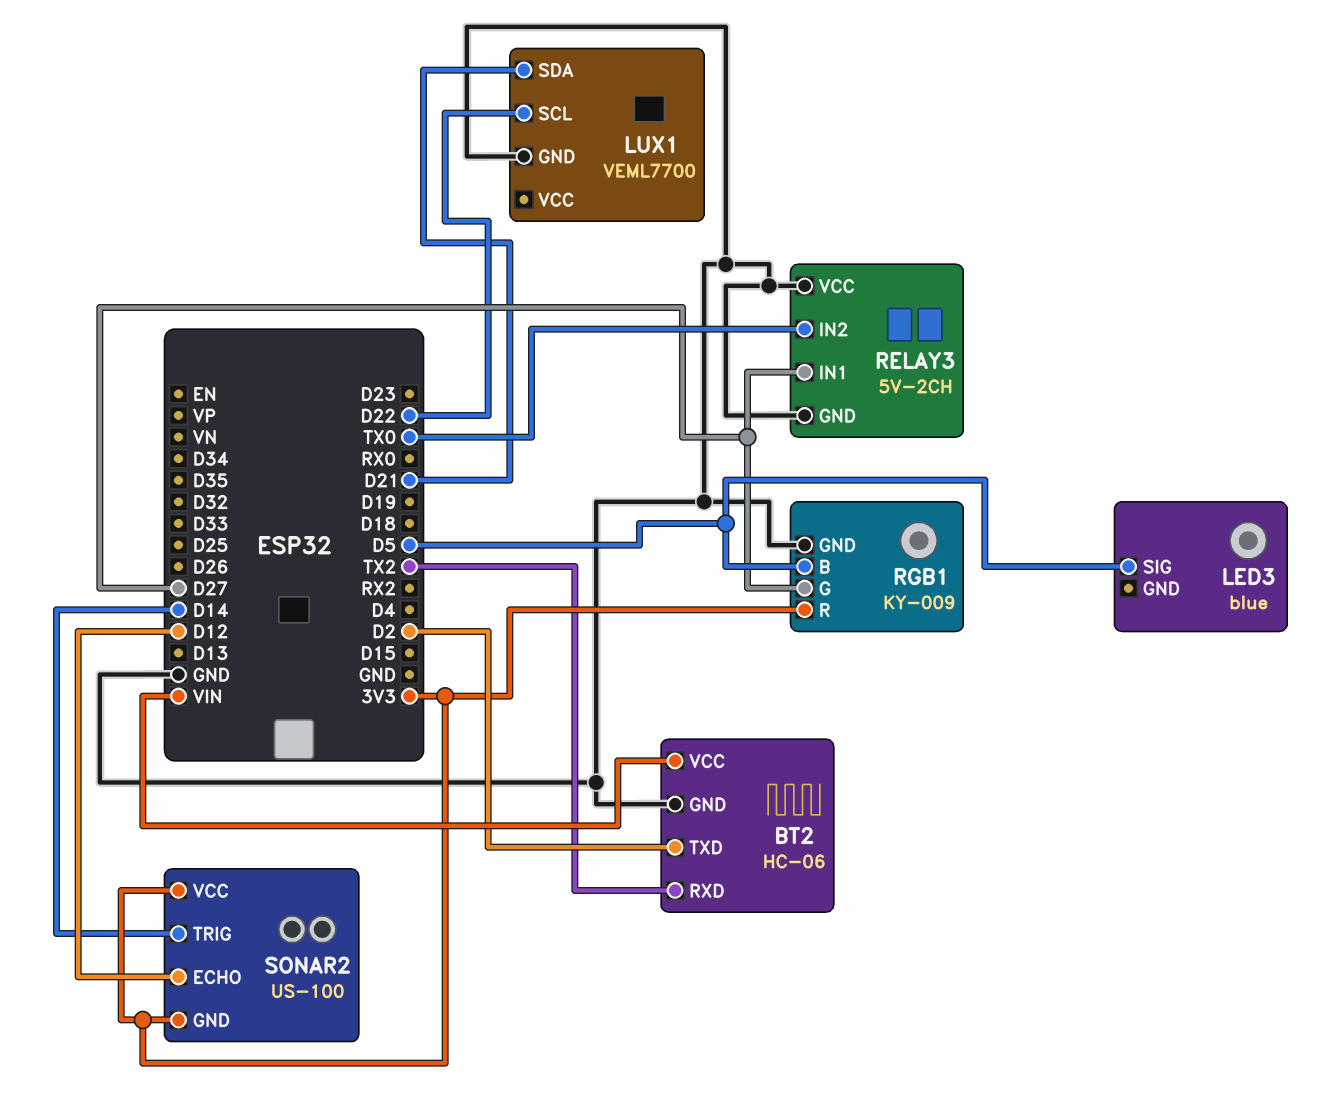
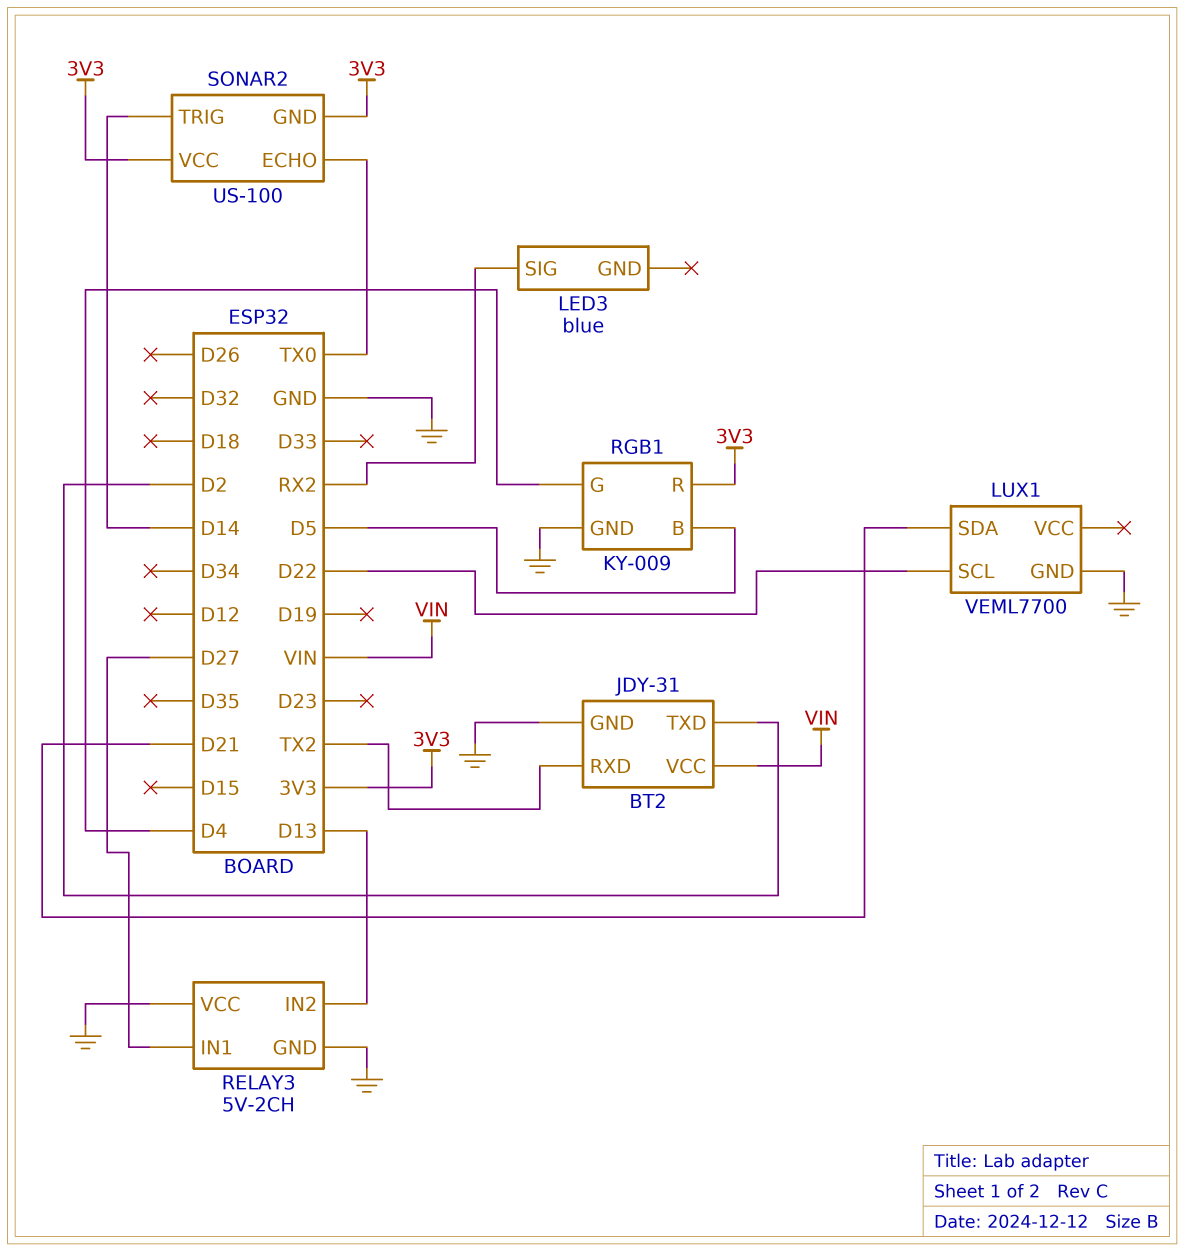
BT2: HC-06 -> JDY-31
LED3 pin SIG: D5 -> RX2
RELAY3 pin IN2: TX0 -> D13
RGB1 pin G: D27 -> D4
SONAR2 pin ECHO: D12 -> TX0

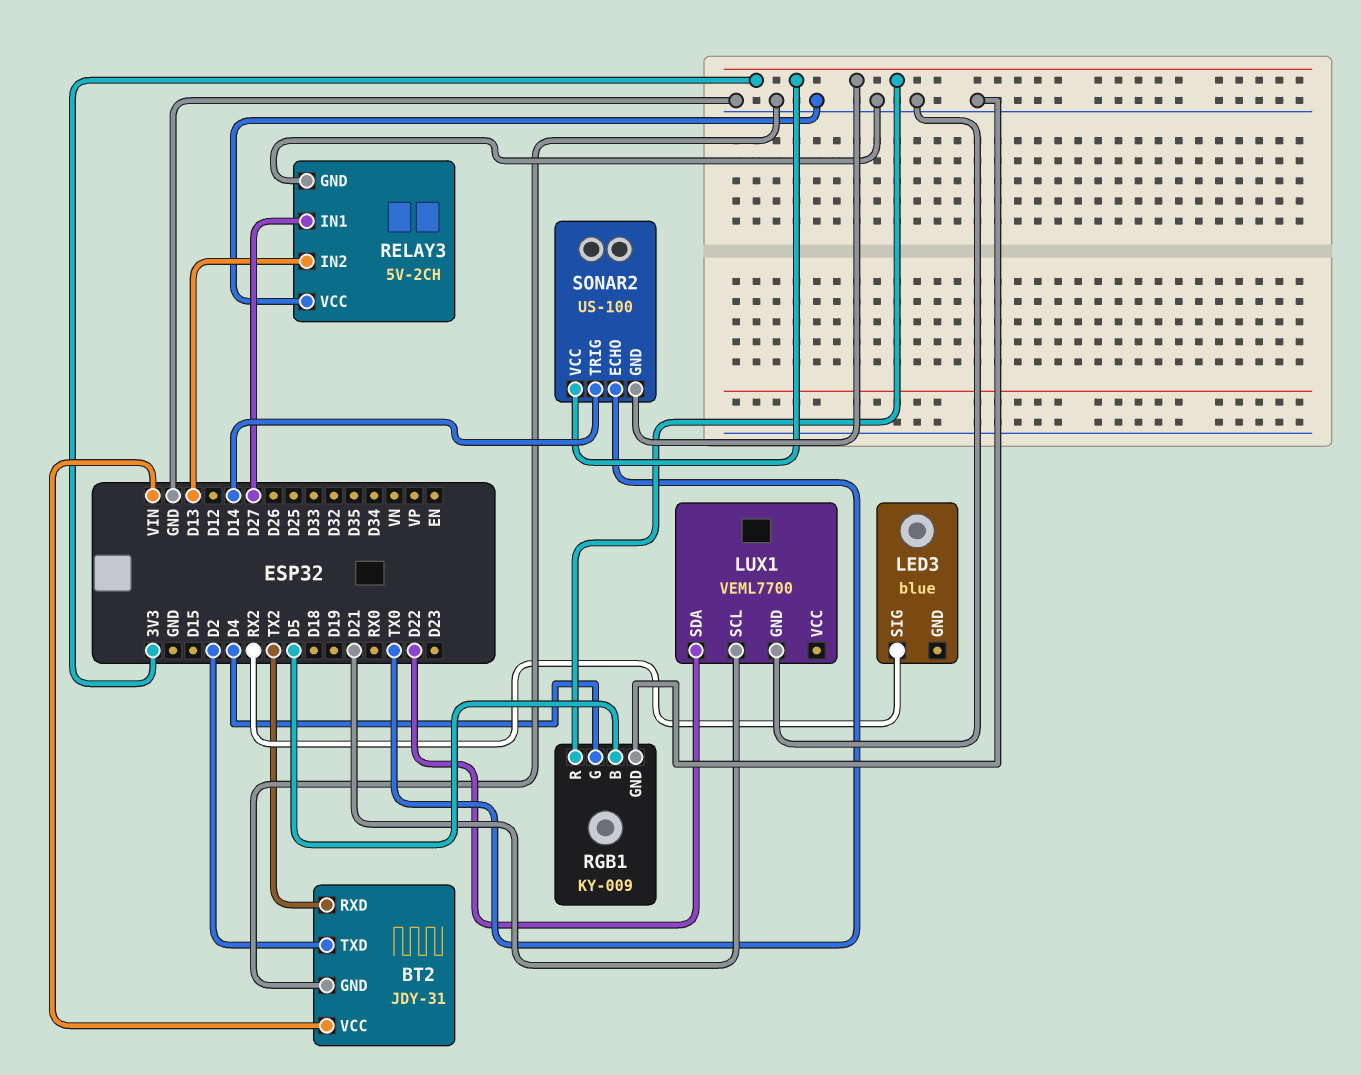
LUX1 pin SCL: D22 -> D21
LUX1 pin SDA: D21 -> D22

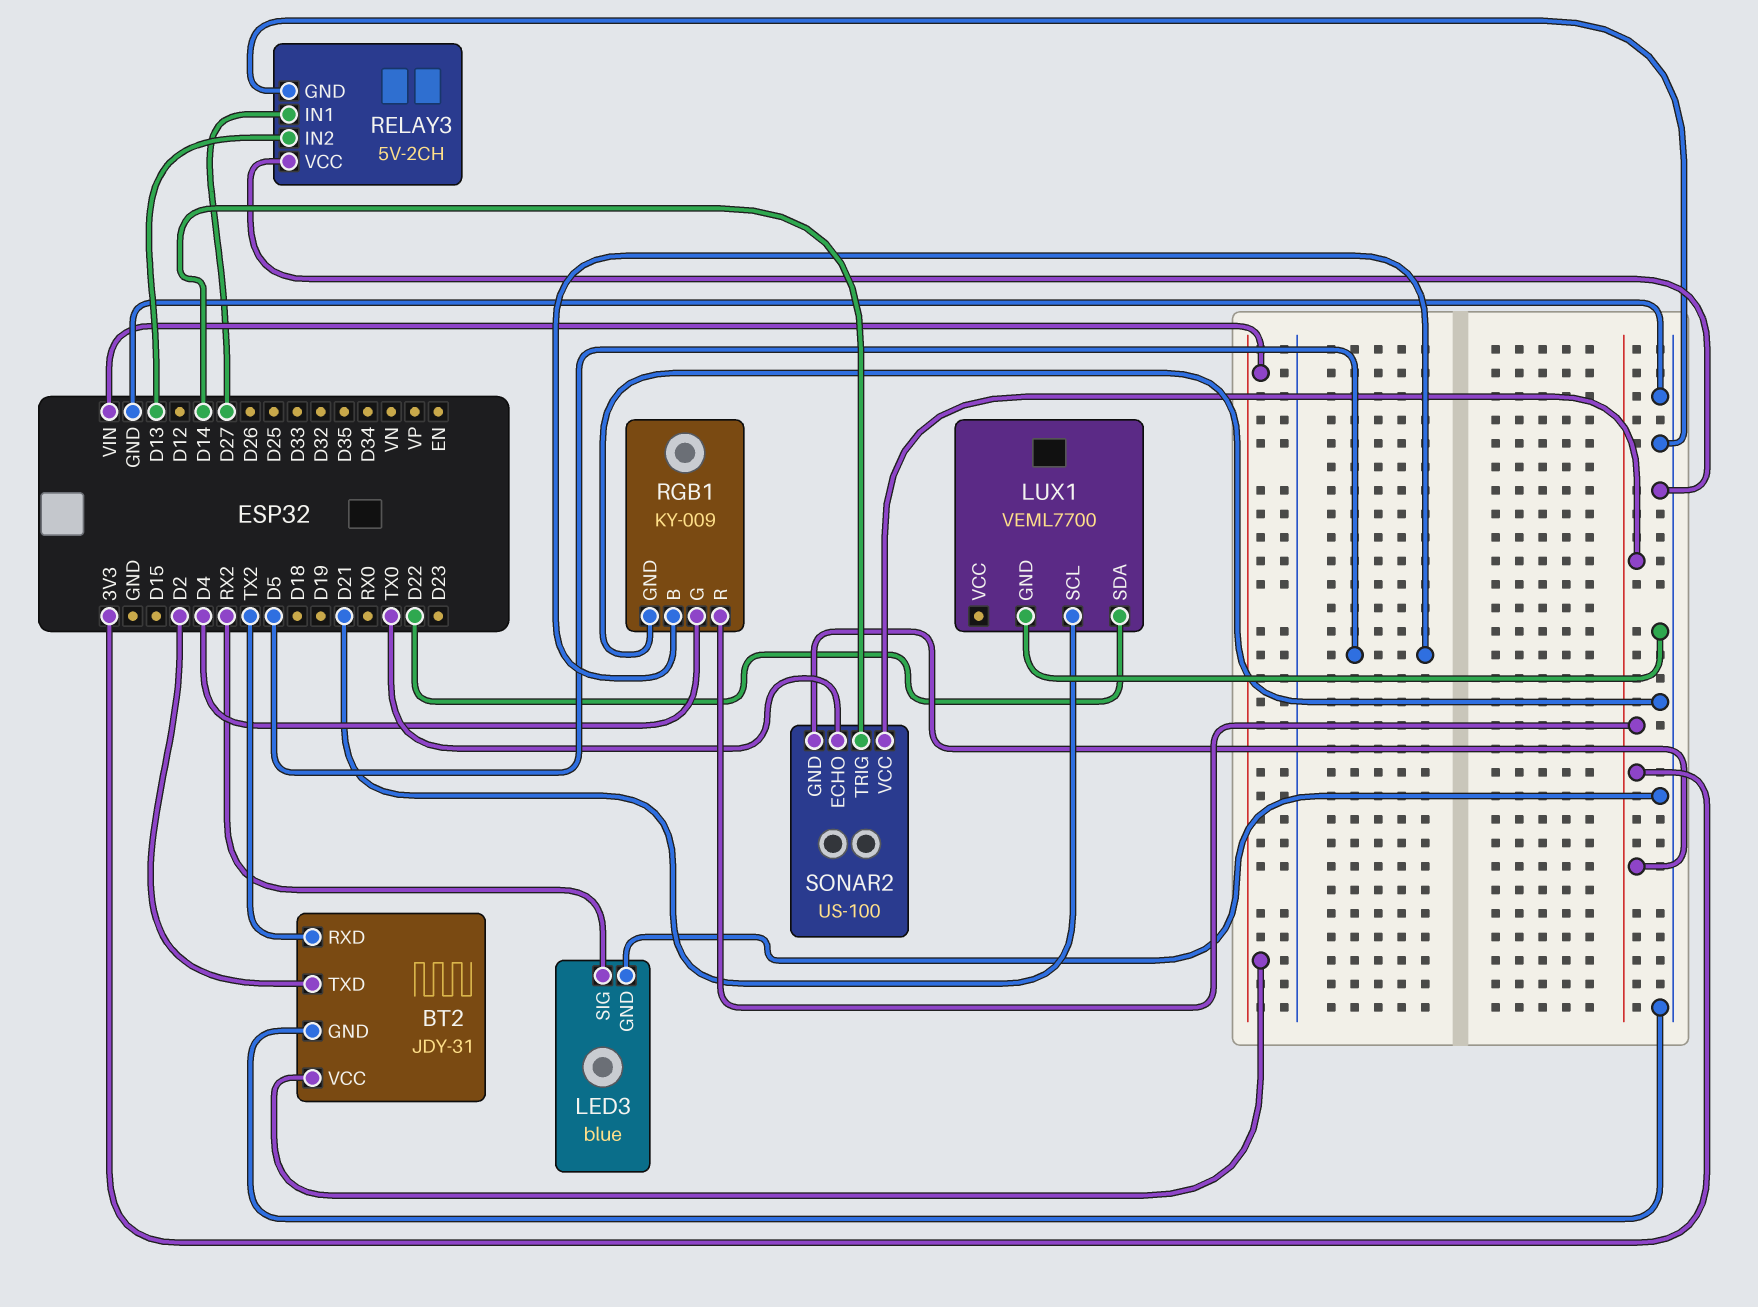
LED3 pin GND: none -> GND

